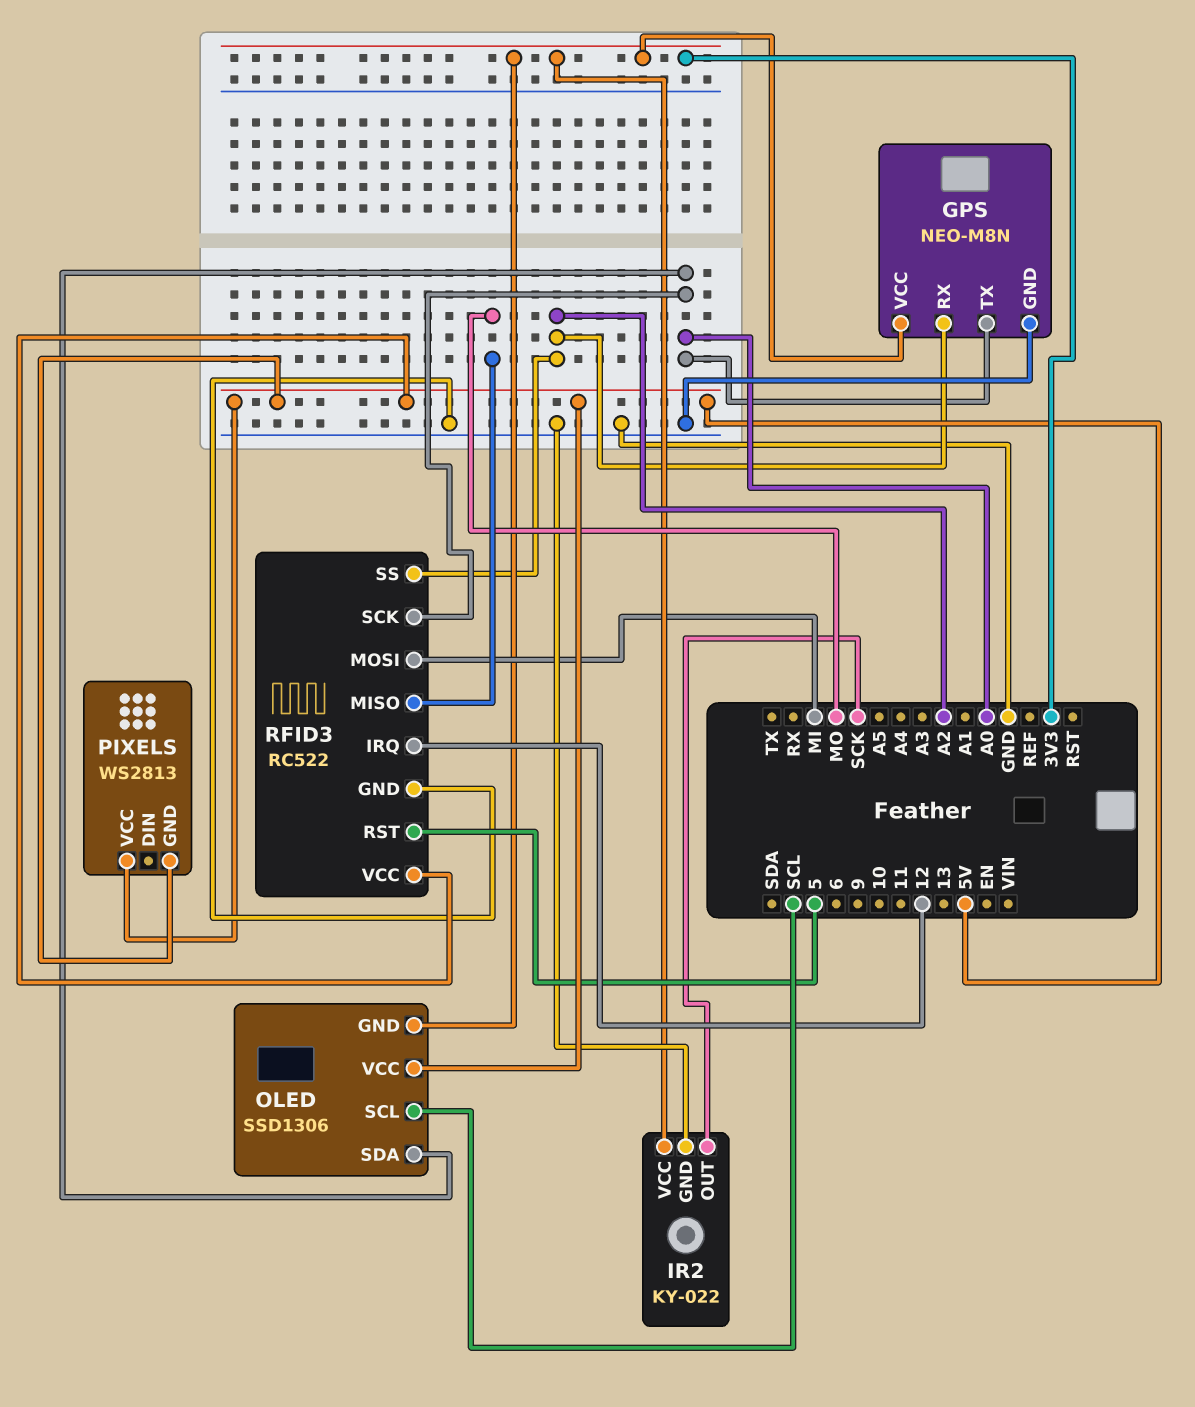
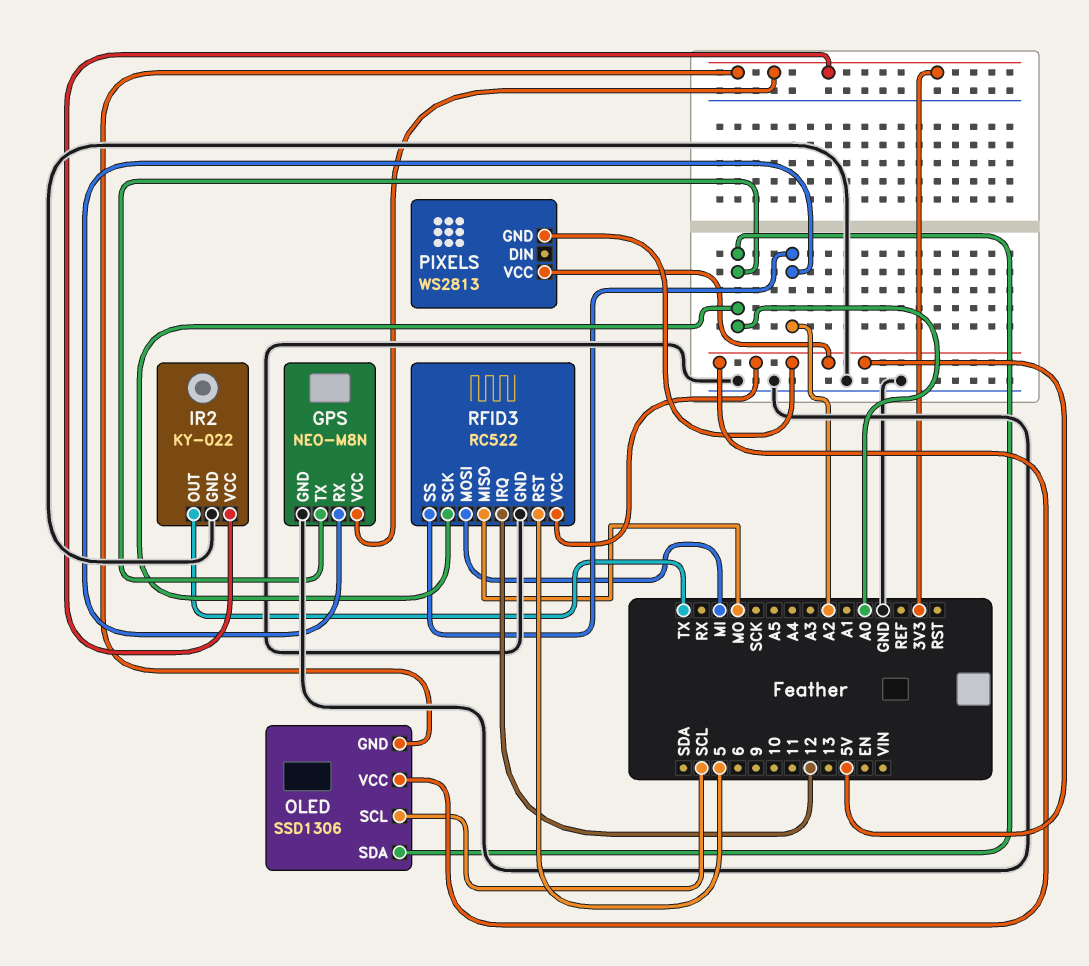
IR2 pin OUT: SCK -> TX

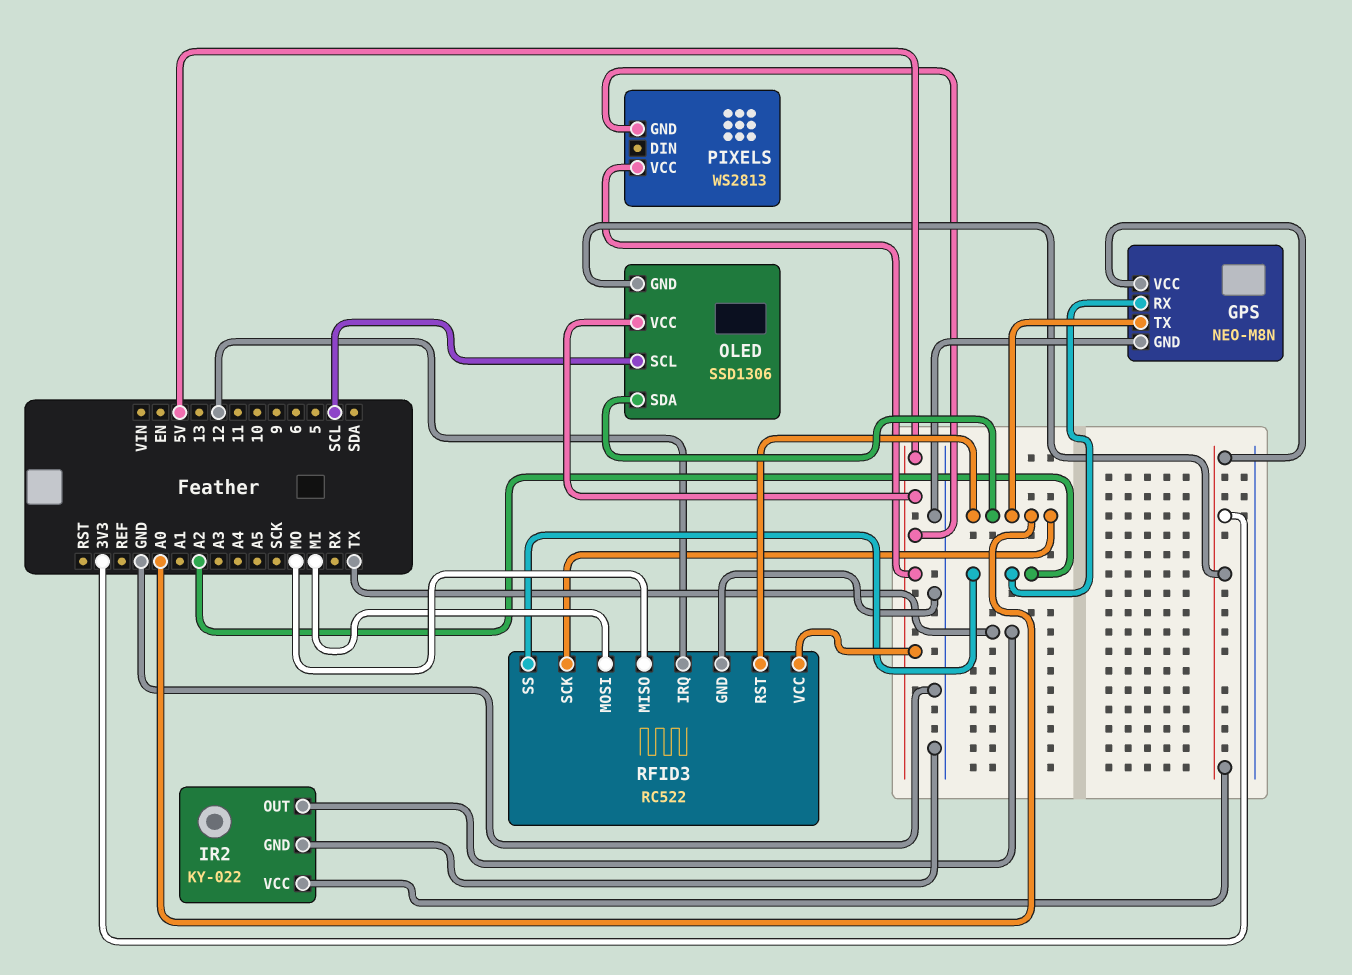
RFID3 pin RST: 5 -> A0

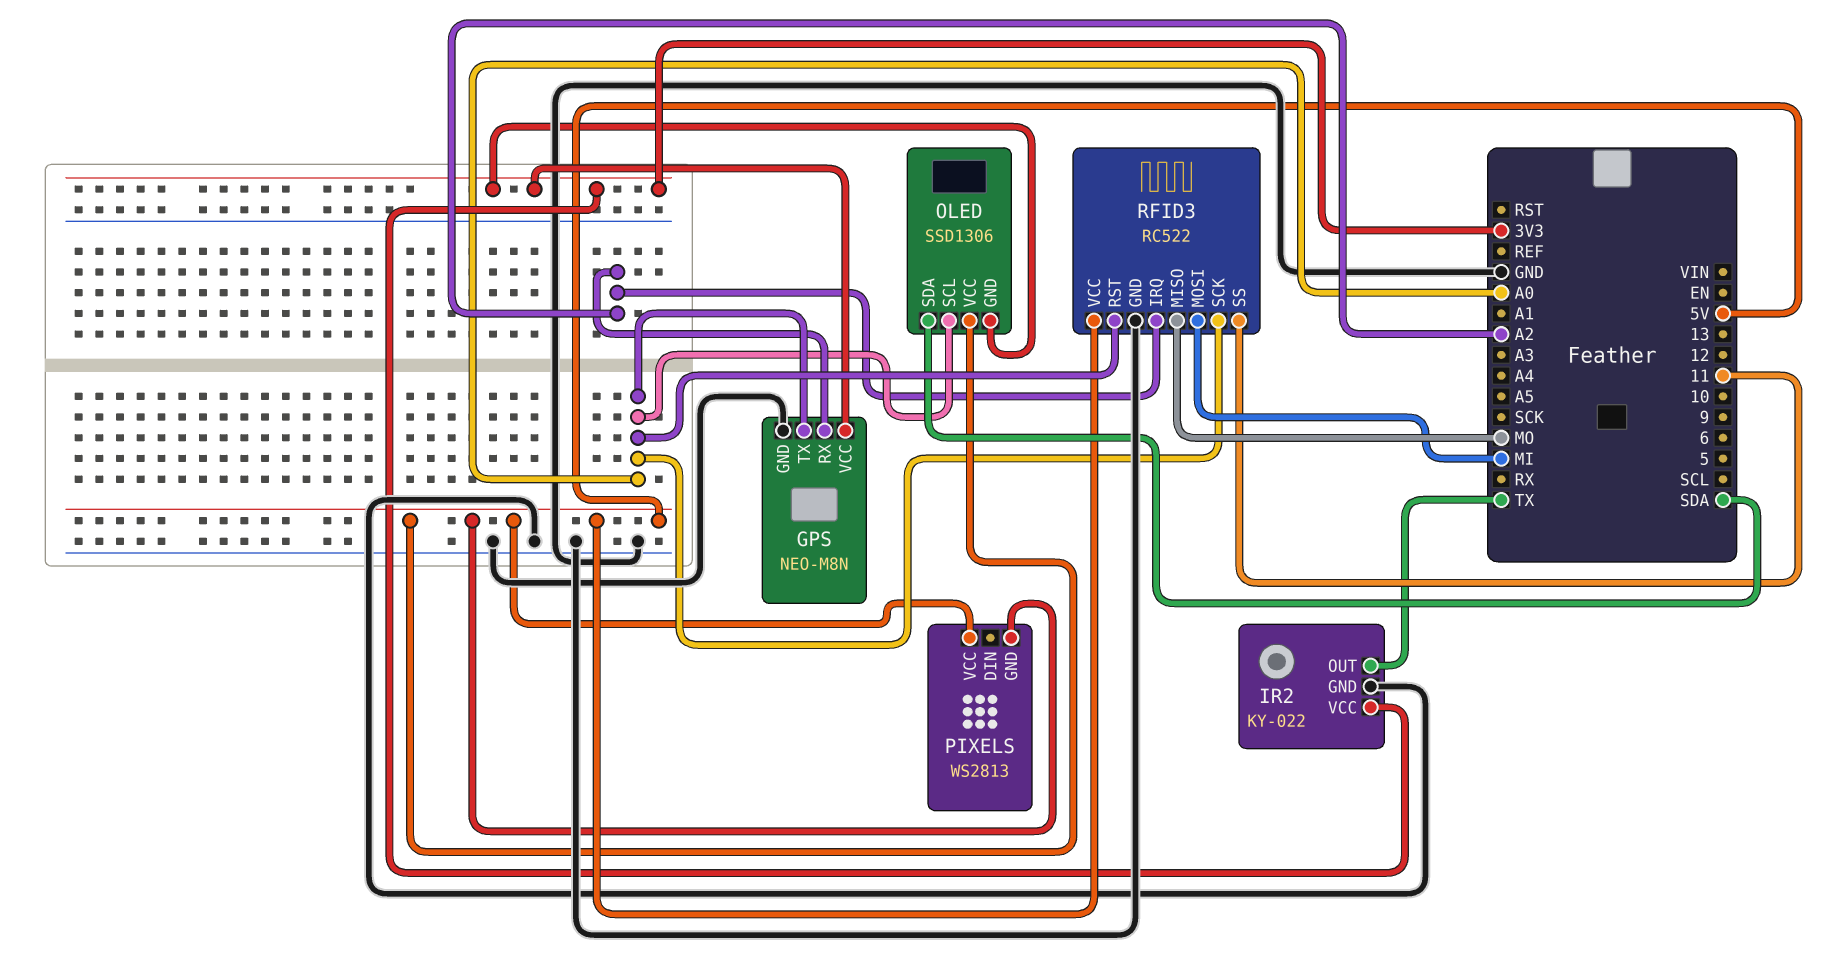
OLED pin SCL: SCL -> A0
OLED pin SDA: A0 -> SDA
RFID3 pin IRQ: 12 -> A2
RFID3 pin SS: A2 -> 11

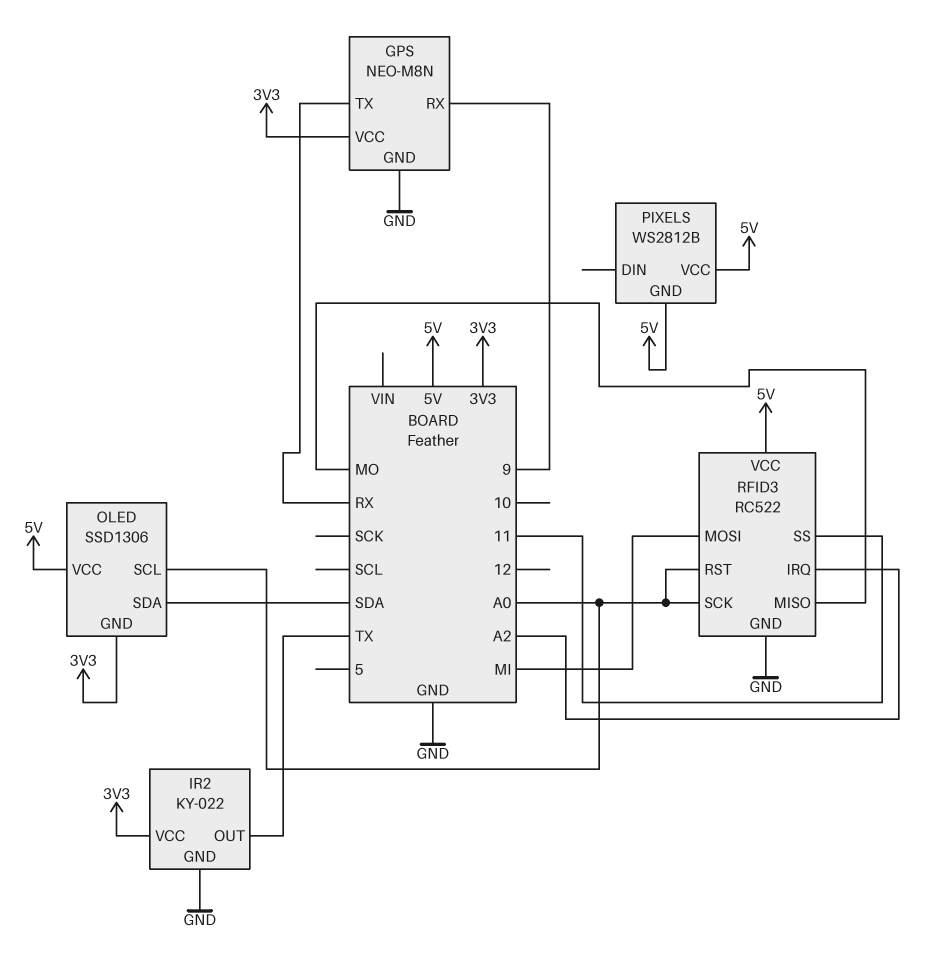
GPS pin RX: A2 -> 9
GPS pin TX: A0 -> RX
PIXELS: WS2813 -> WS2812B

